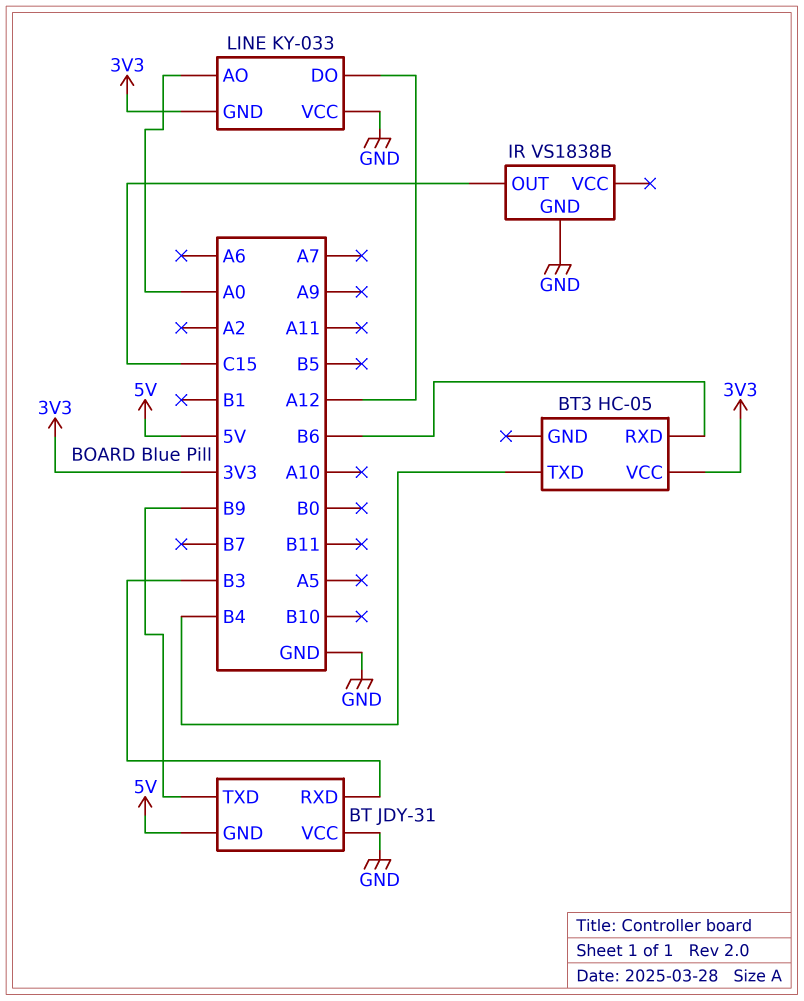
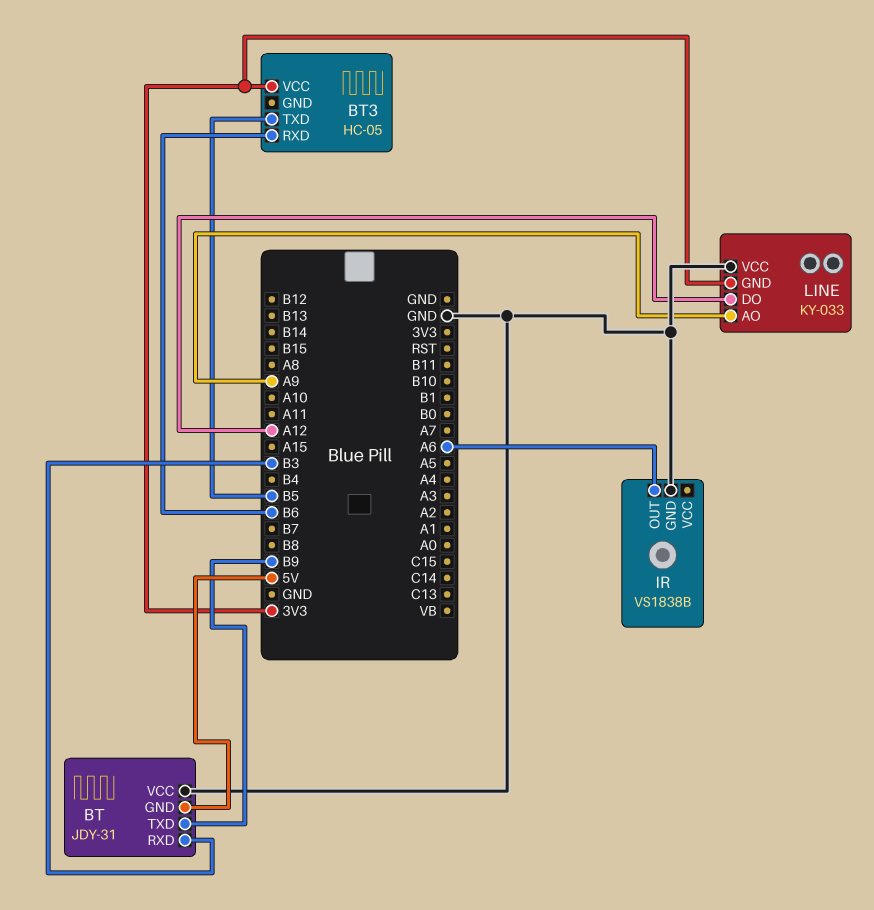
BT3 pin TXD: B4 -> B5
IR pin OUT: C15 -> A6
LINE pin AO: A0 -> A9

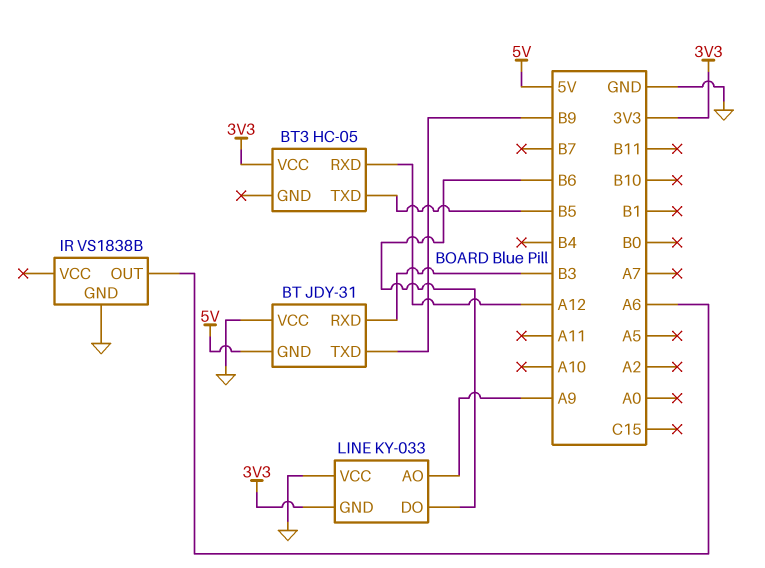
BT3 pin RXD: B6 -> A12
LINE pin DO: A12 -> B6

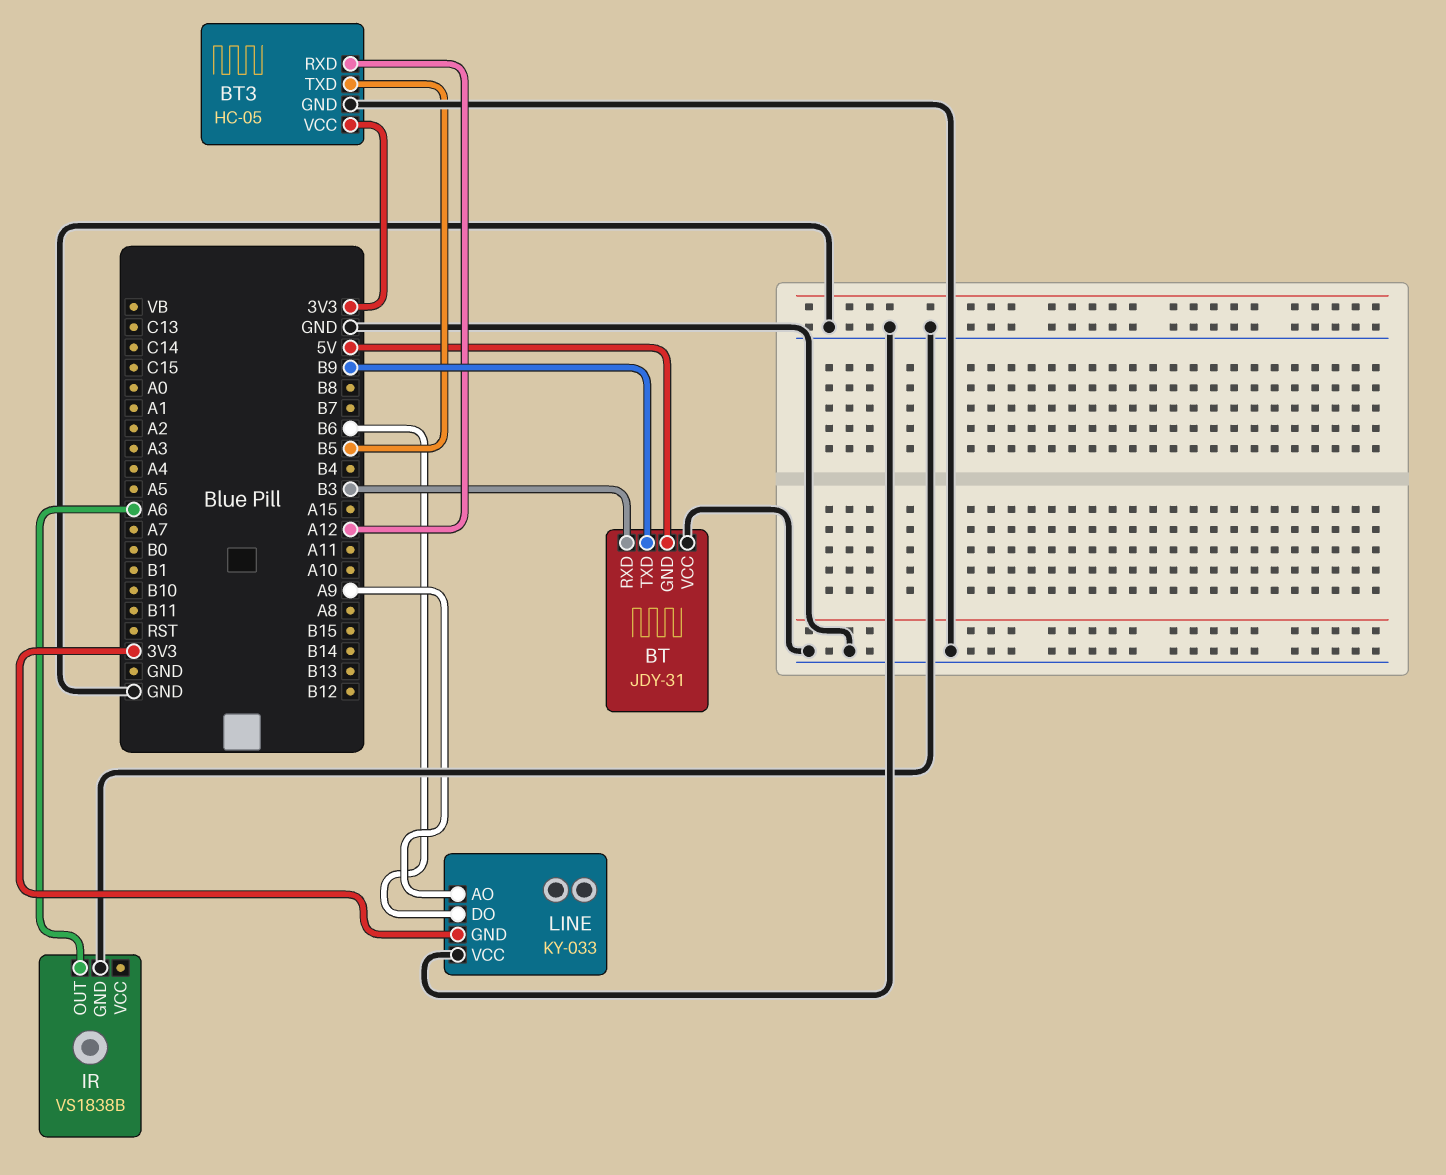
BT3 pin GND: none -> GND

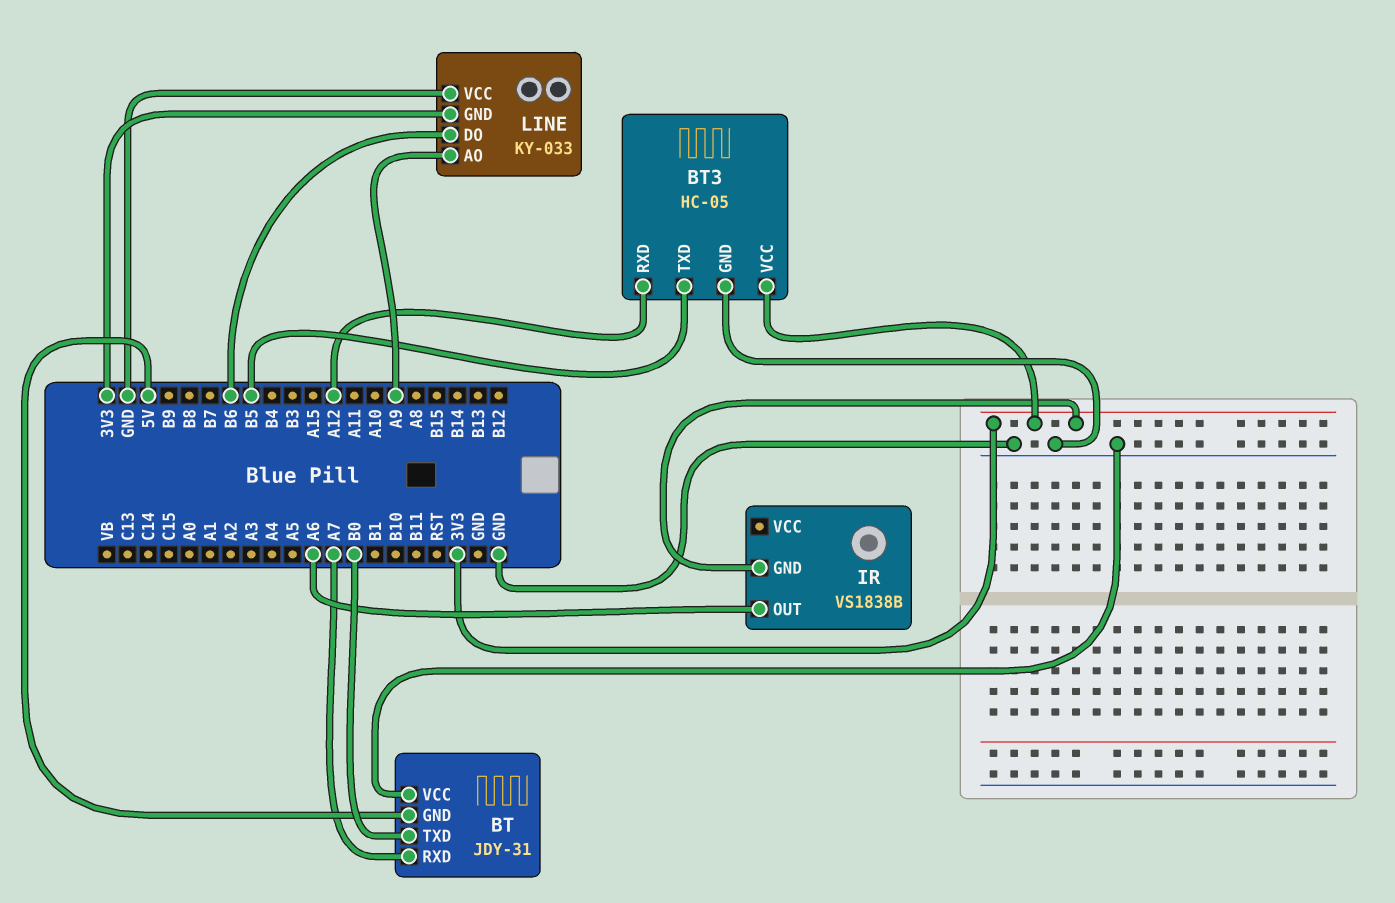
BT pin RXD: B3 -> A7
BT pin TXD: B9 -> B0
IR pin GND: GND -> 3V3

